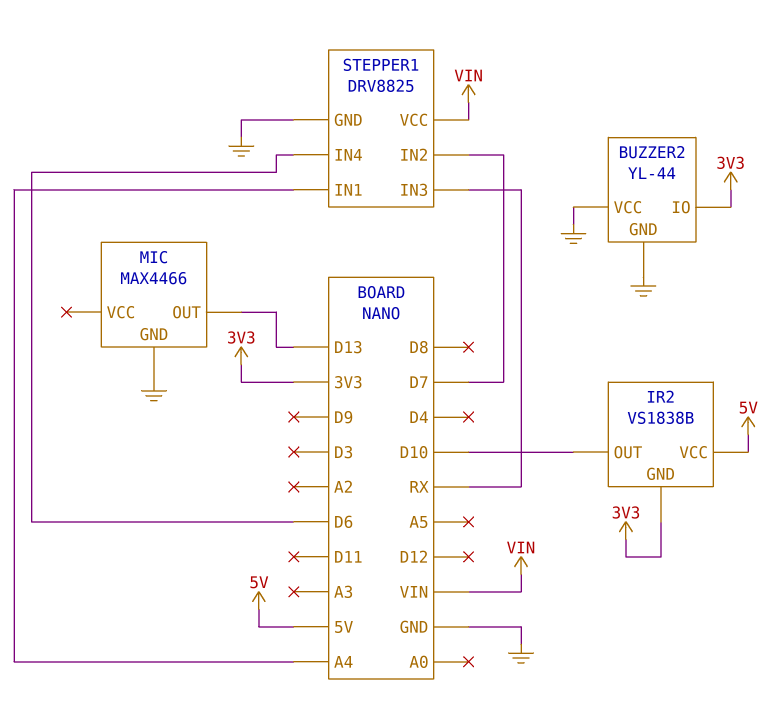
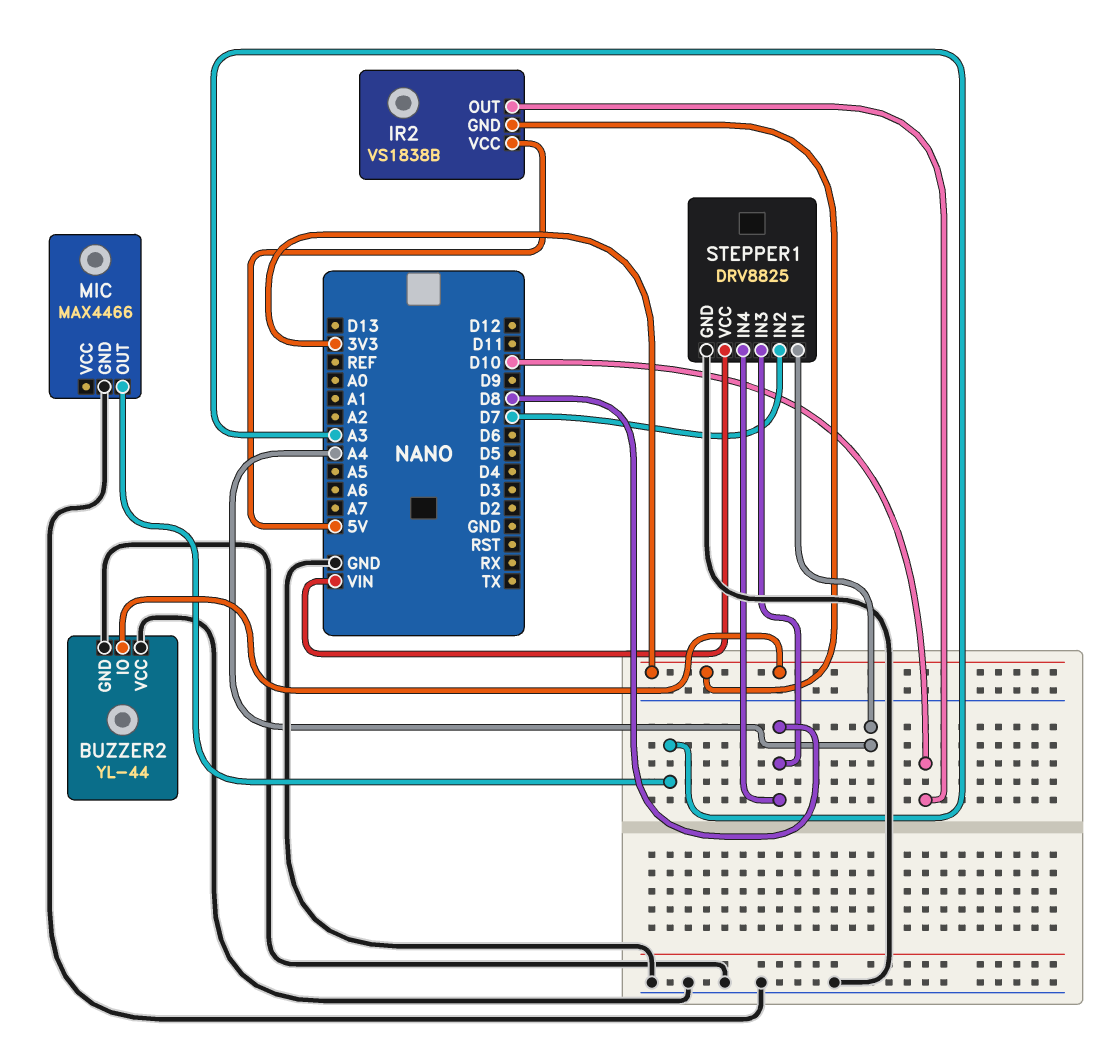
MIC pin OUT: D13 -> A3
STEPPER1 pin IN3: RX -> D8
STEPPER1 pin IN4: D6 -> D8

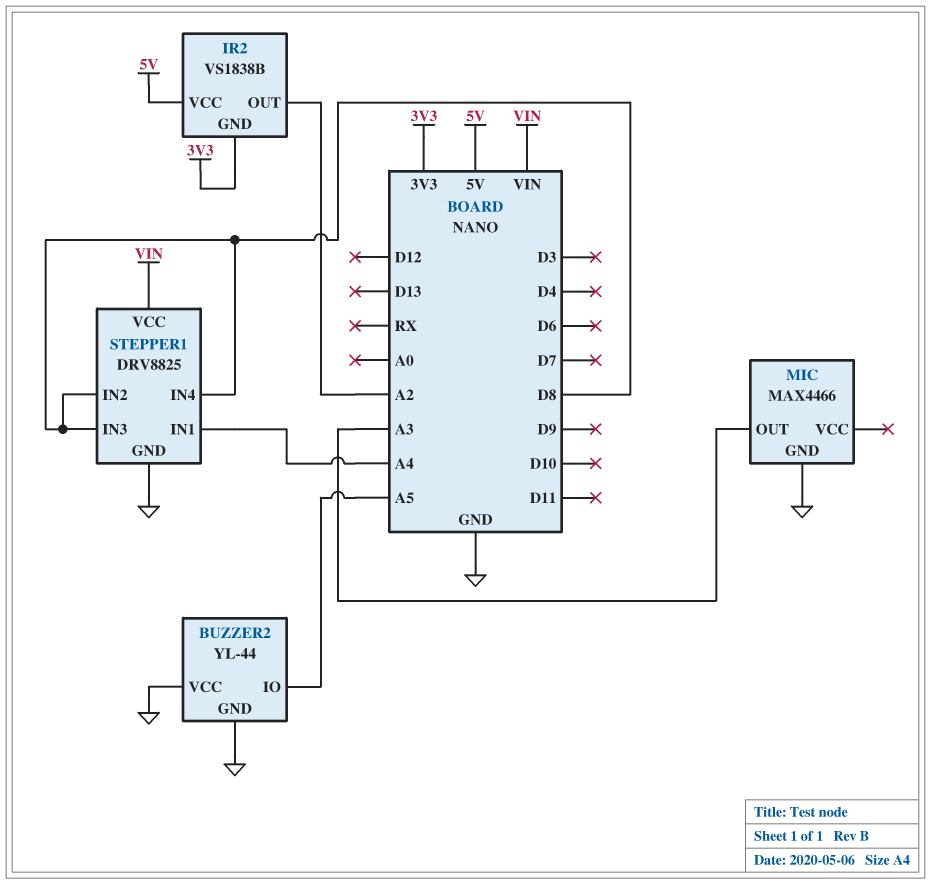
BUZZER2 pin IO: 3V3 -> A5
IR2 pin OUT: D10 -> A2
STEPPER1 pin IN2: D7 -> D8

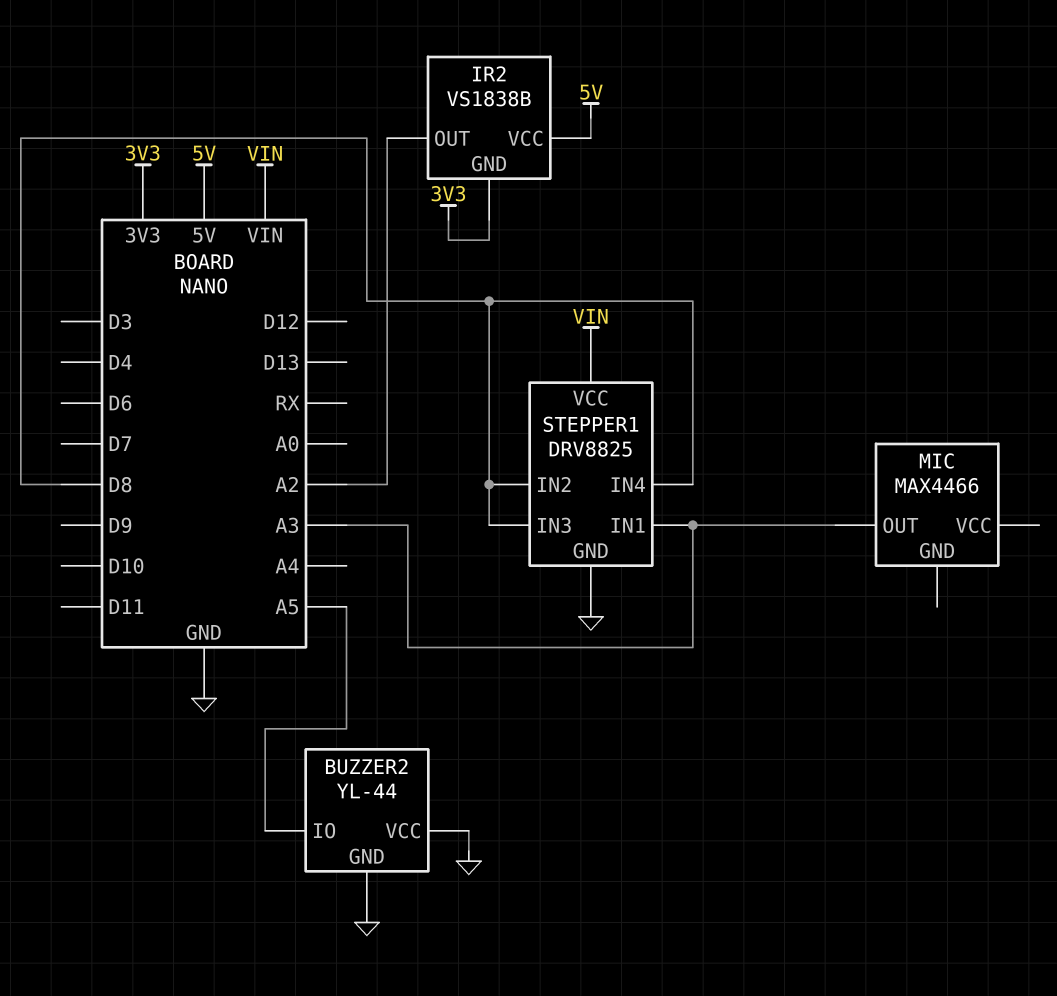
MIC pin GND: GND -> none
STEPPER1 pin IN1: A4 -> A3

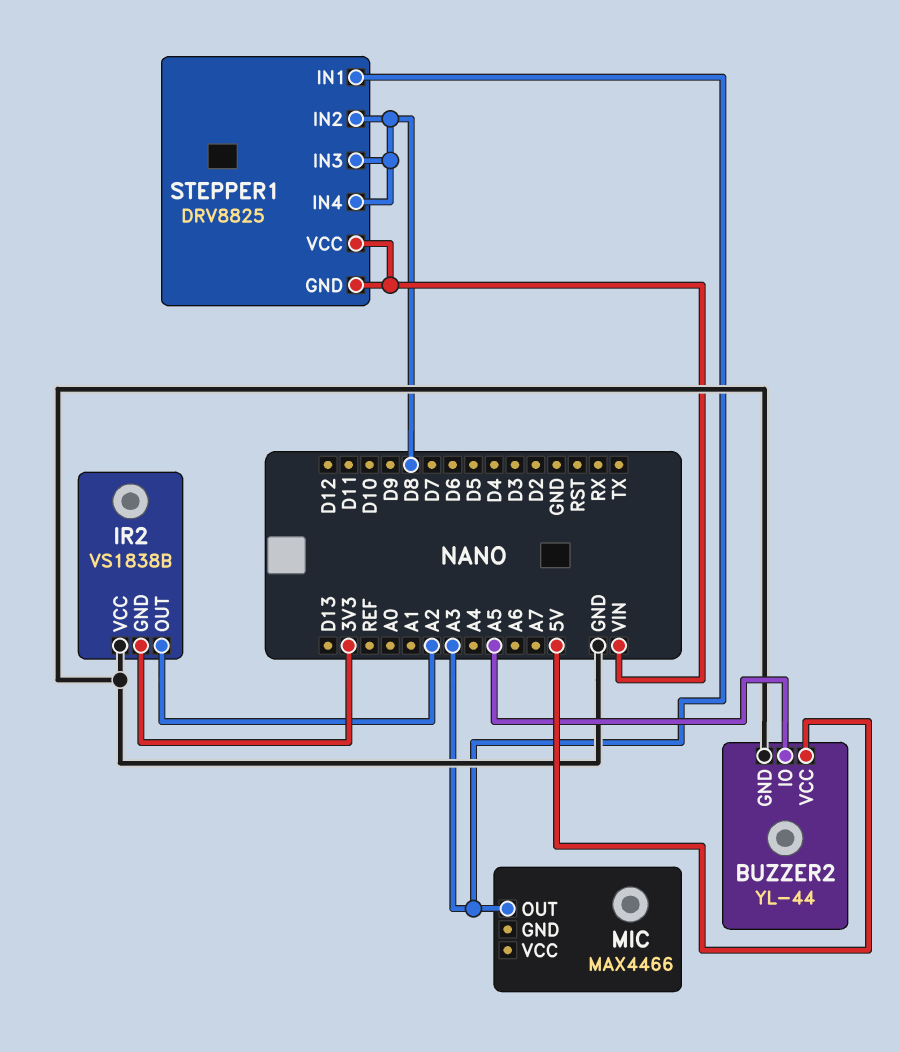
BUZZER2 pin VCC: GND -> 5V
IR2 pin VCC: 5V -> GND
STEPPER1 pin GND: GND -> VIN

